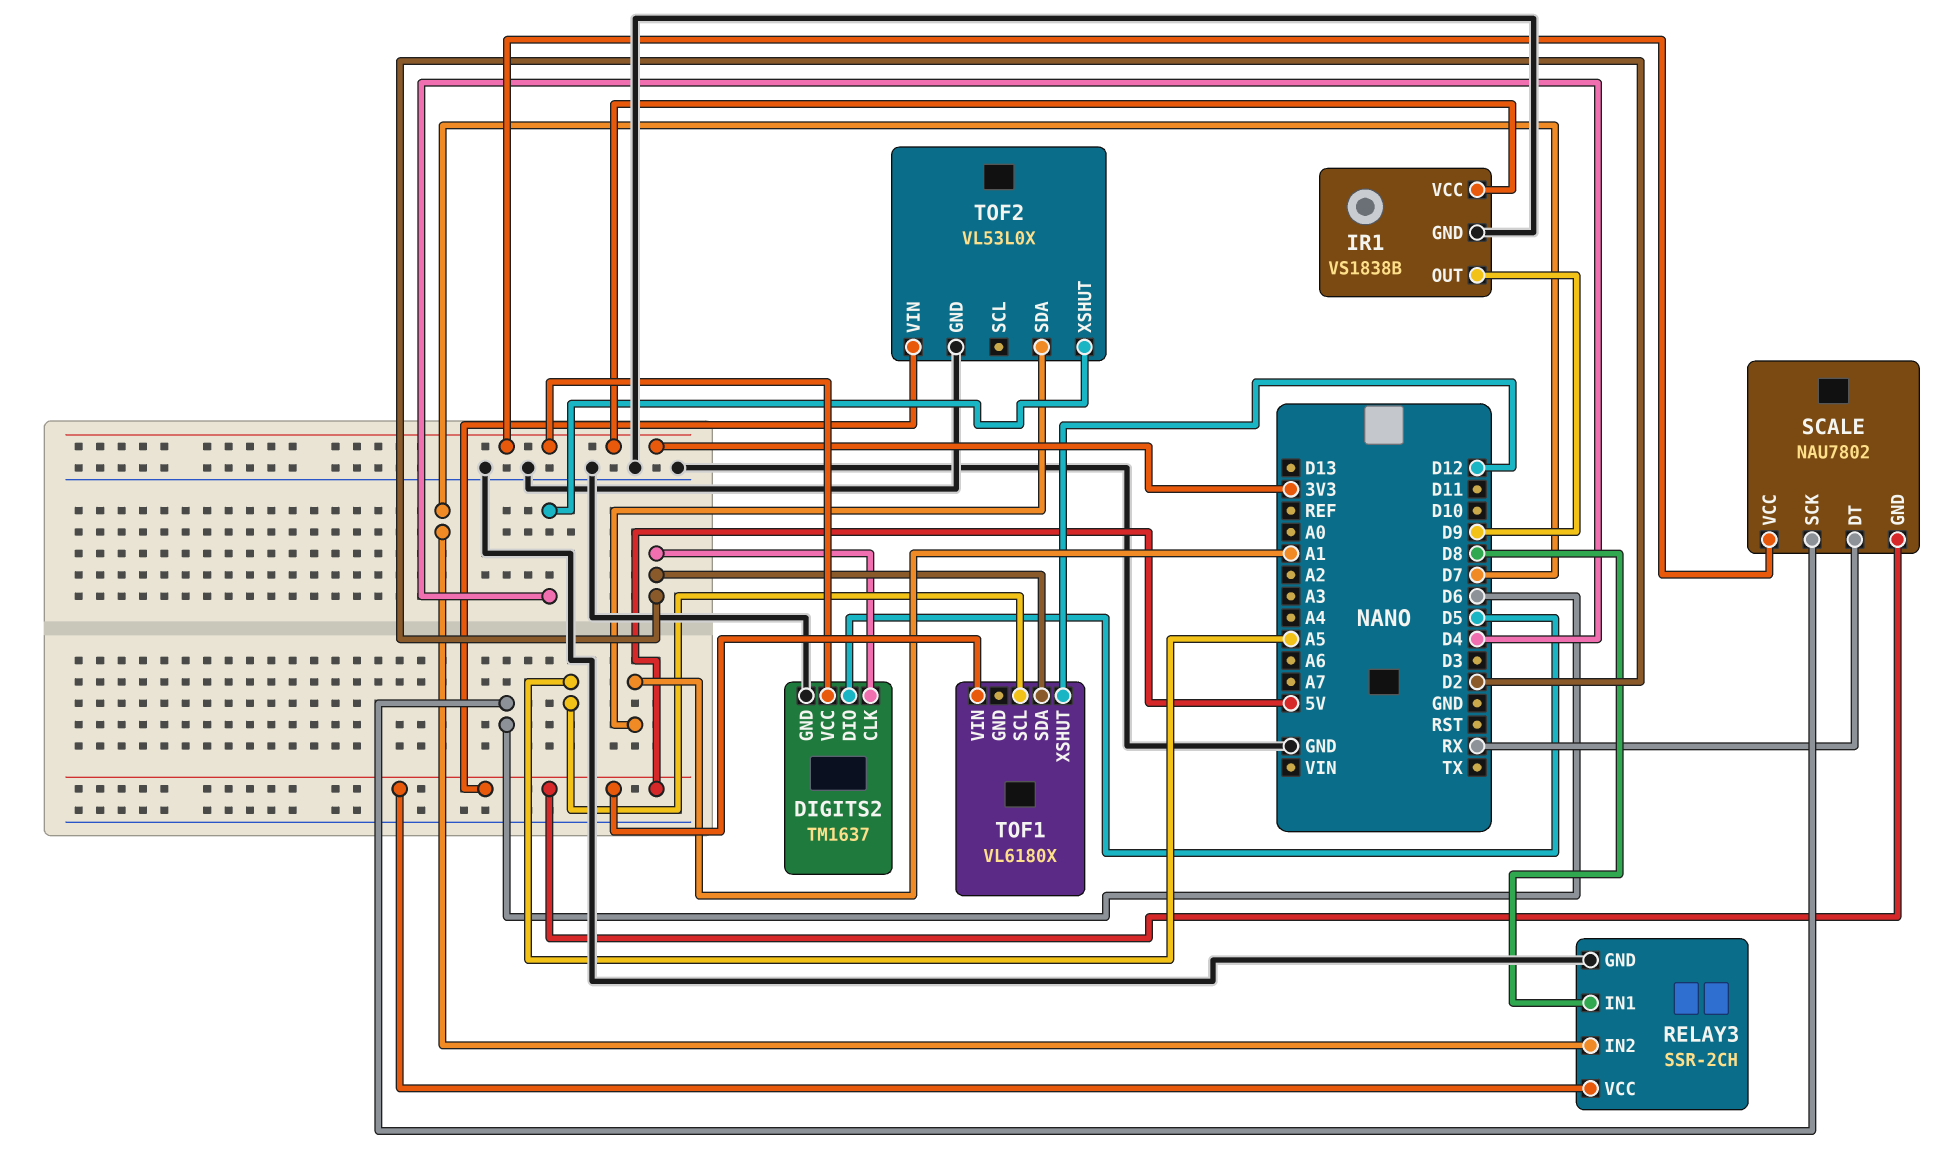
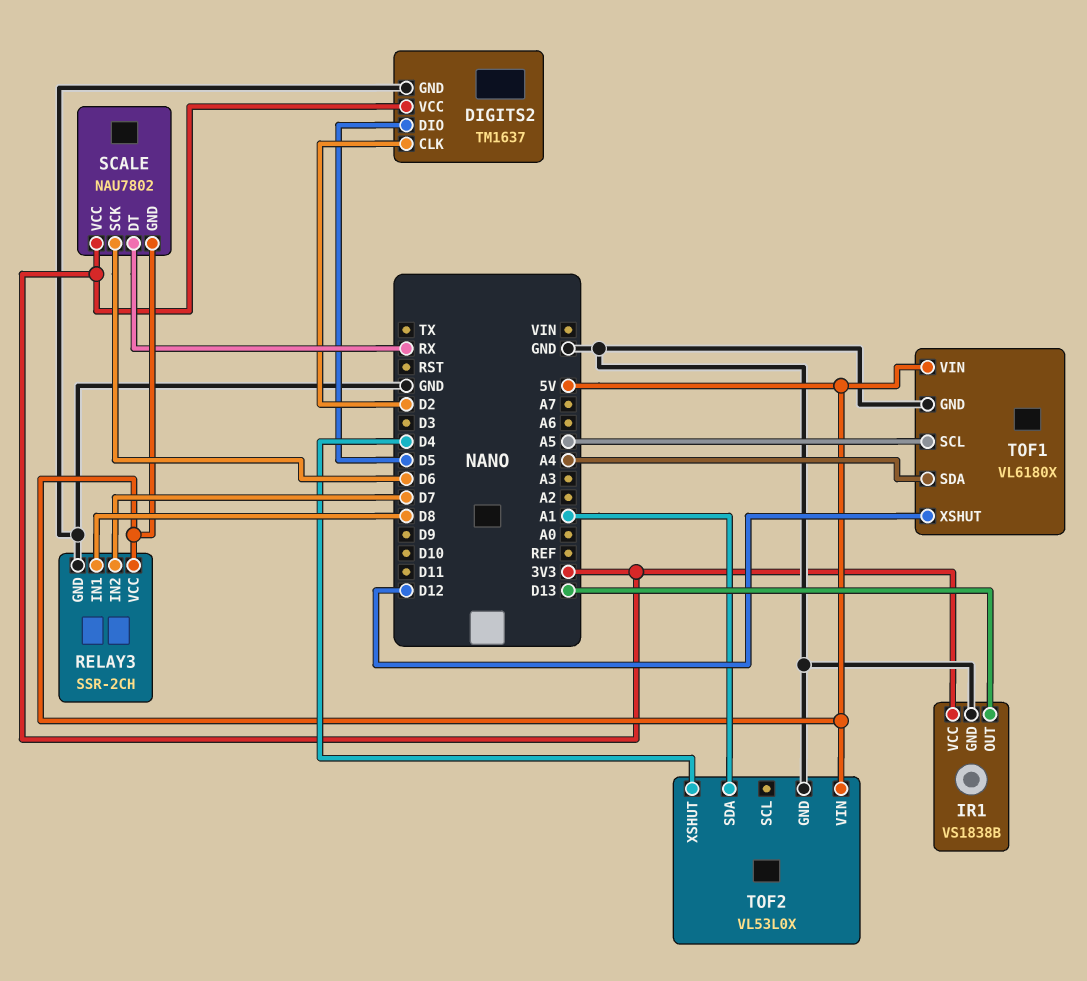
IR1 pin OUT: D9 -> D13
TOF1 pin GND: none -> GND
TOF1 pin SDA: D2 -> A4

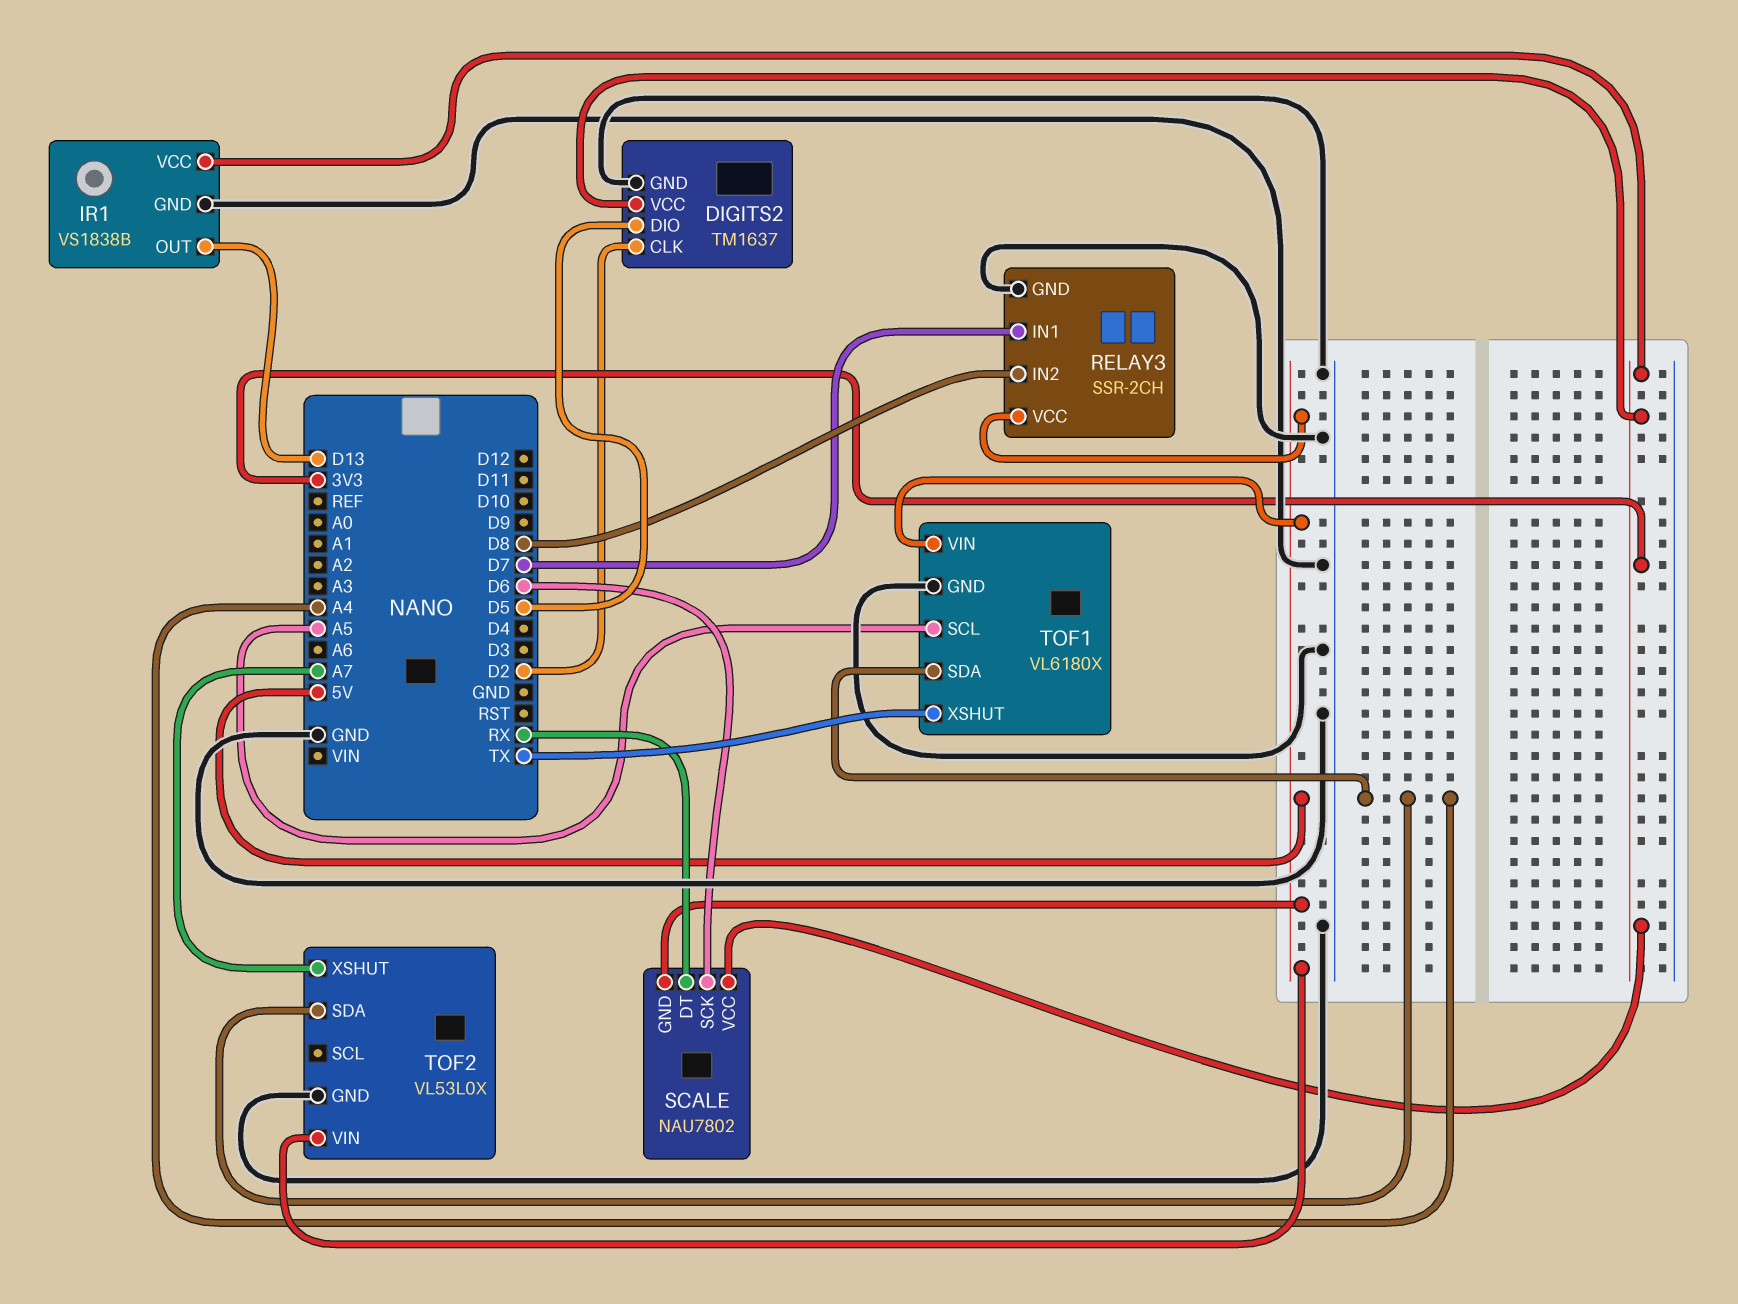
RELAY3 pin IN1: D8 -> D7
RELAY3 pin IN2: D7 -> D8
TOF1 pin XSHUT: D12 -> TX
TOF2 pin SDA: A1 -> A4
TOF2 pin XSHUT: D4 -> A7

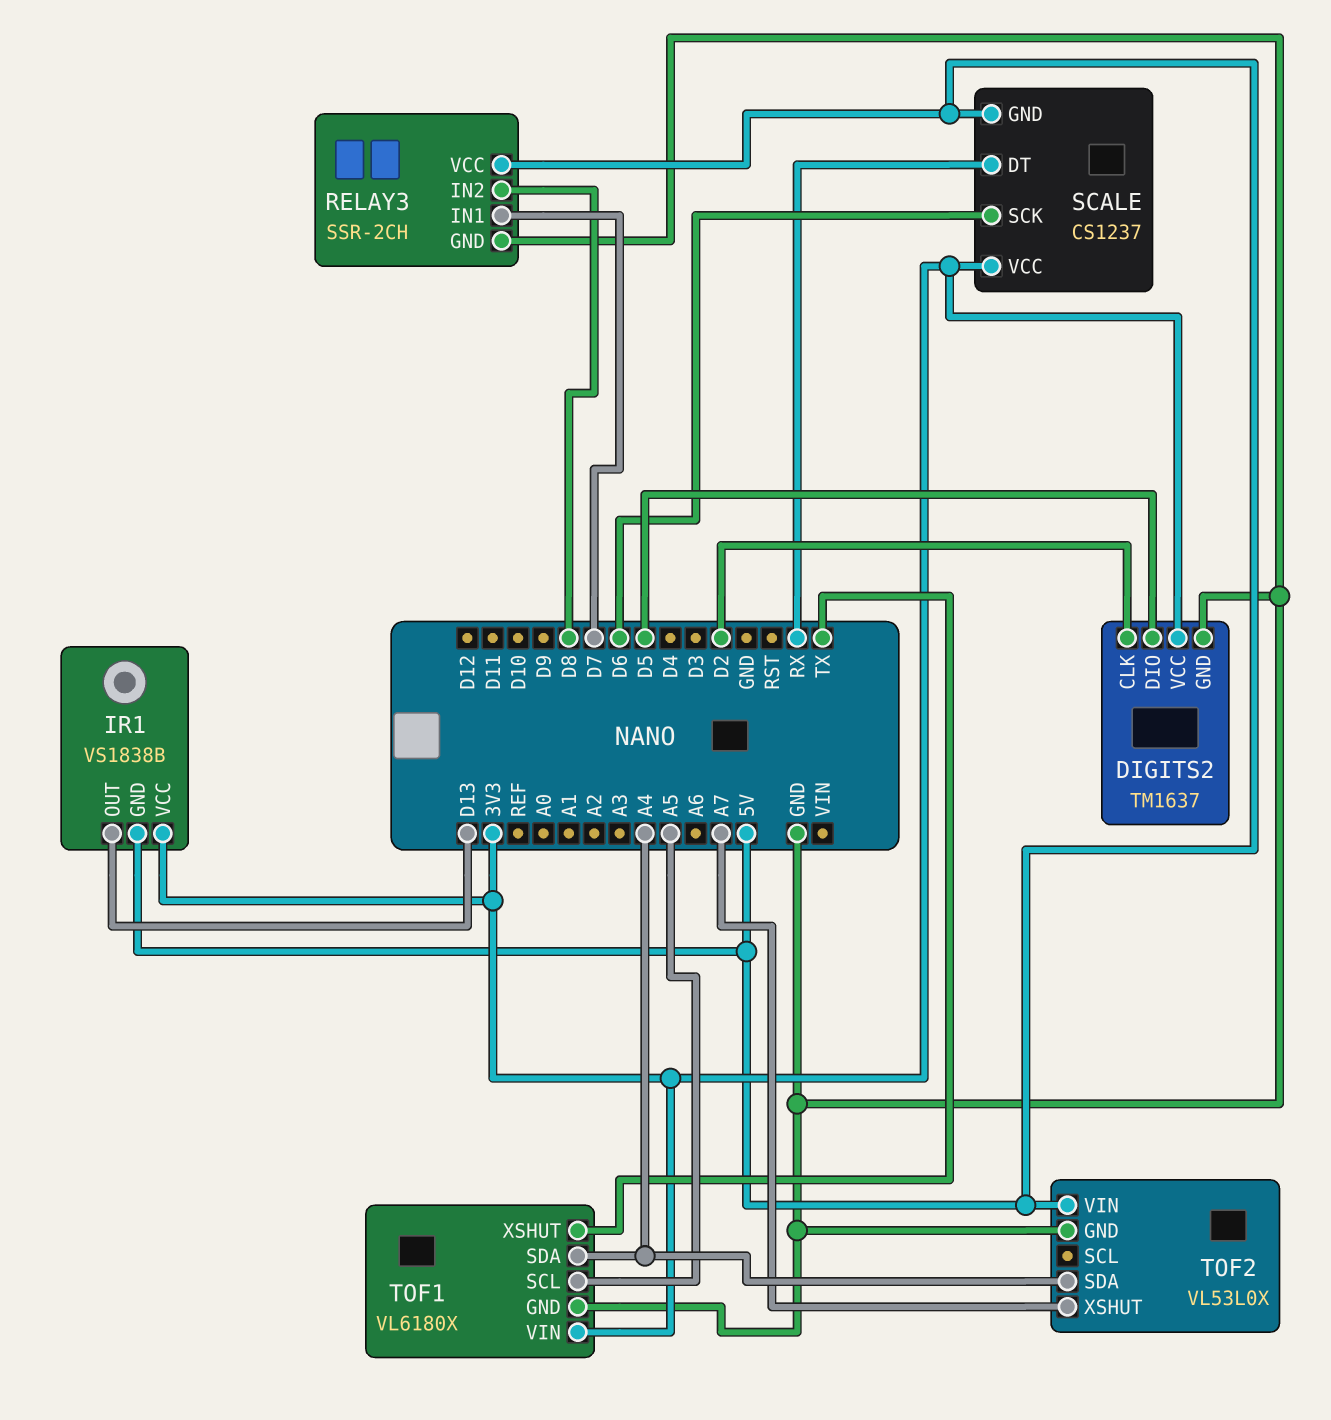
IR1 pin GND: GND -> 5V
SCALE: NAU7802 -> CS1237
TOF1 pin VIN: 5V -> 3V3

